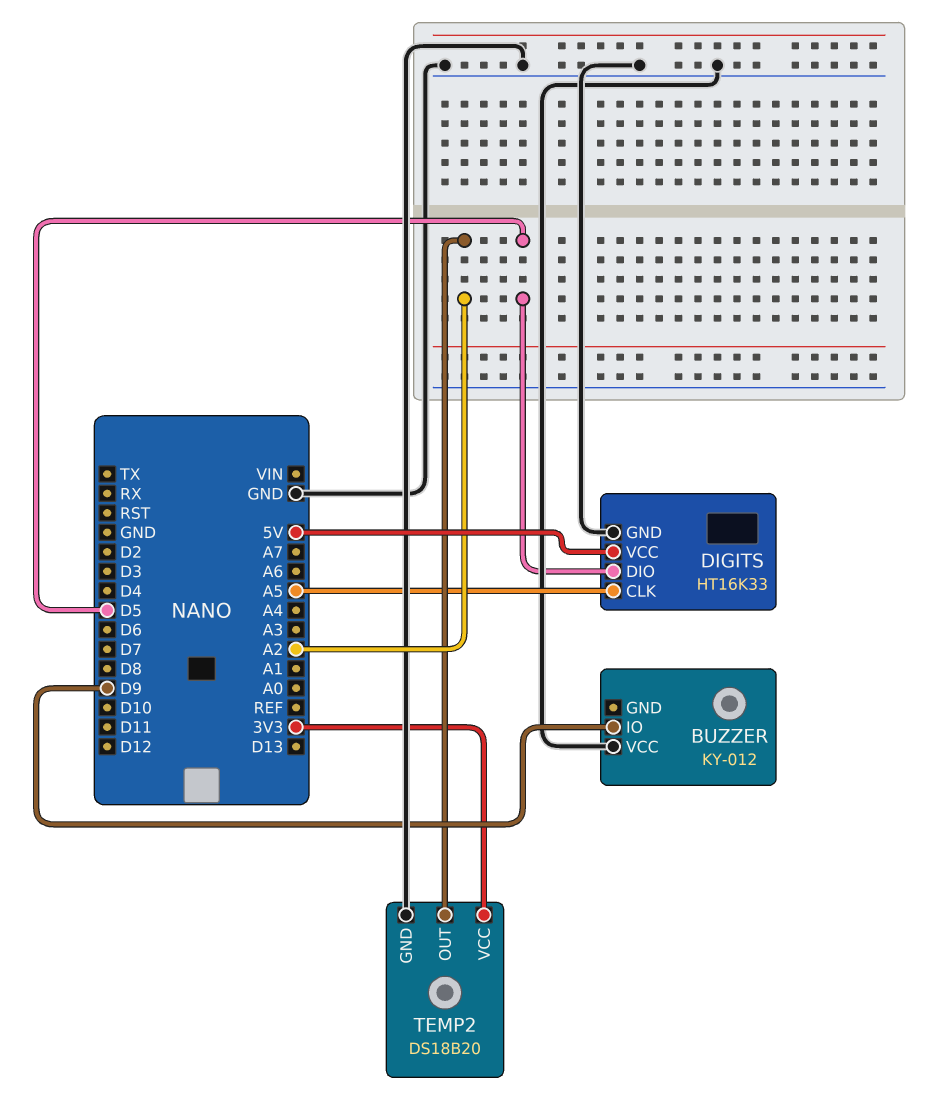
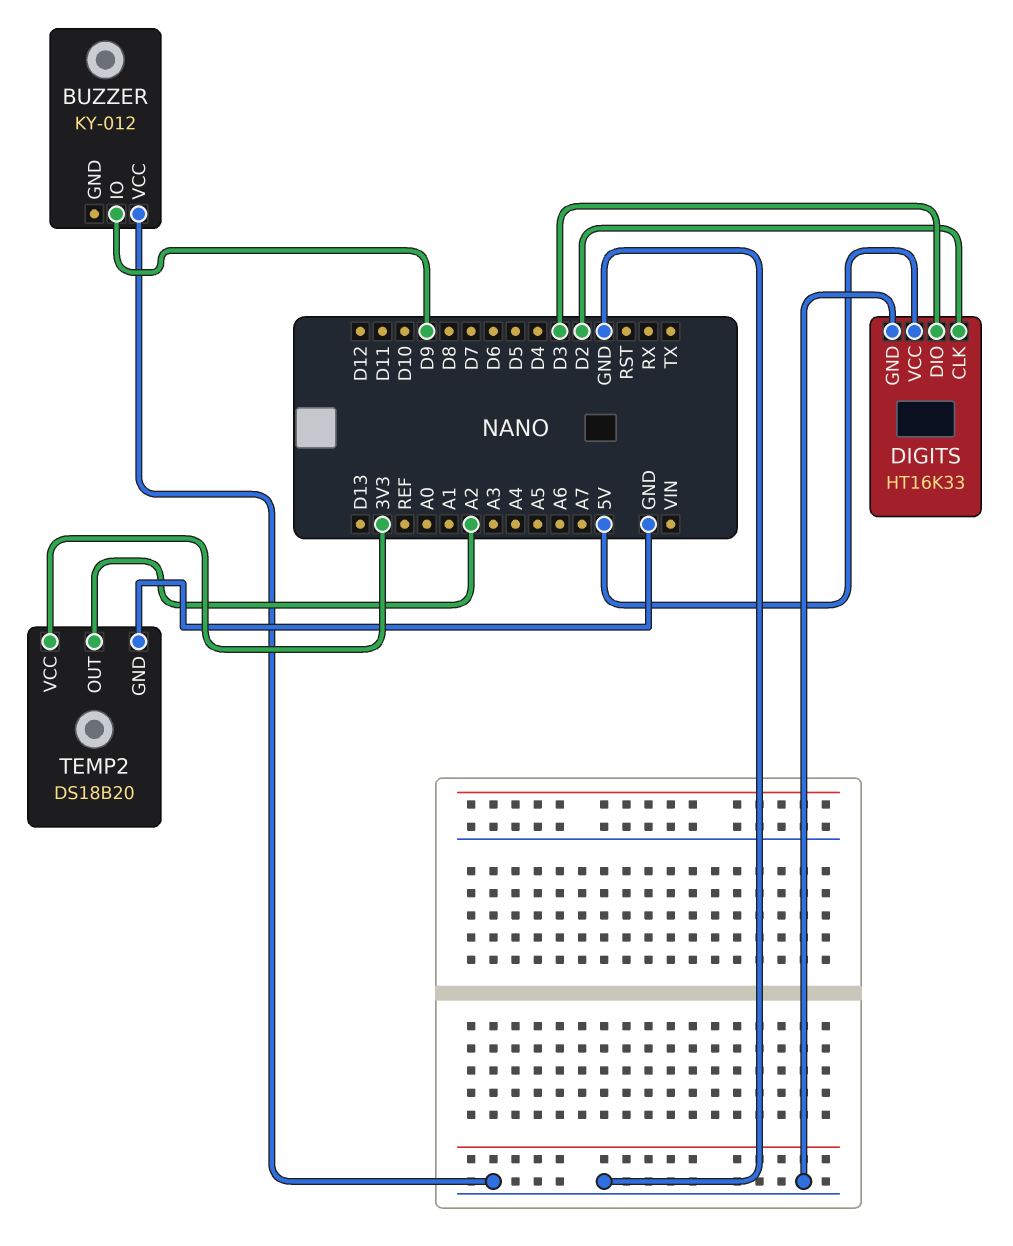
DIGITS pin CLK: A5 -> D2
DIGITS pin DIO: D5 -> D3

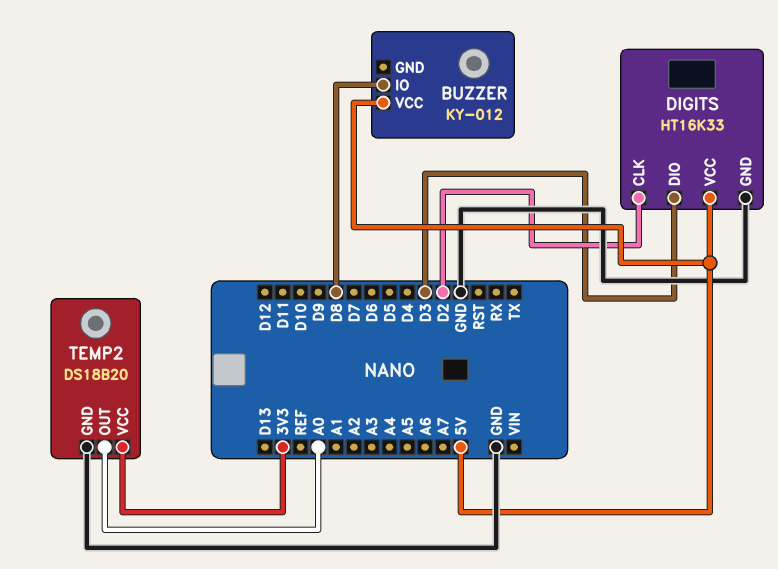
BUZZER pin IO: D9 -> D8
BUZZER pin VCC: GND -> 5V
TEMP2 pin OUT: A2 -> A0

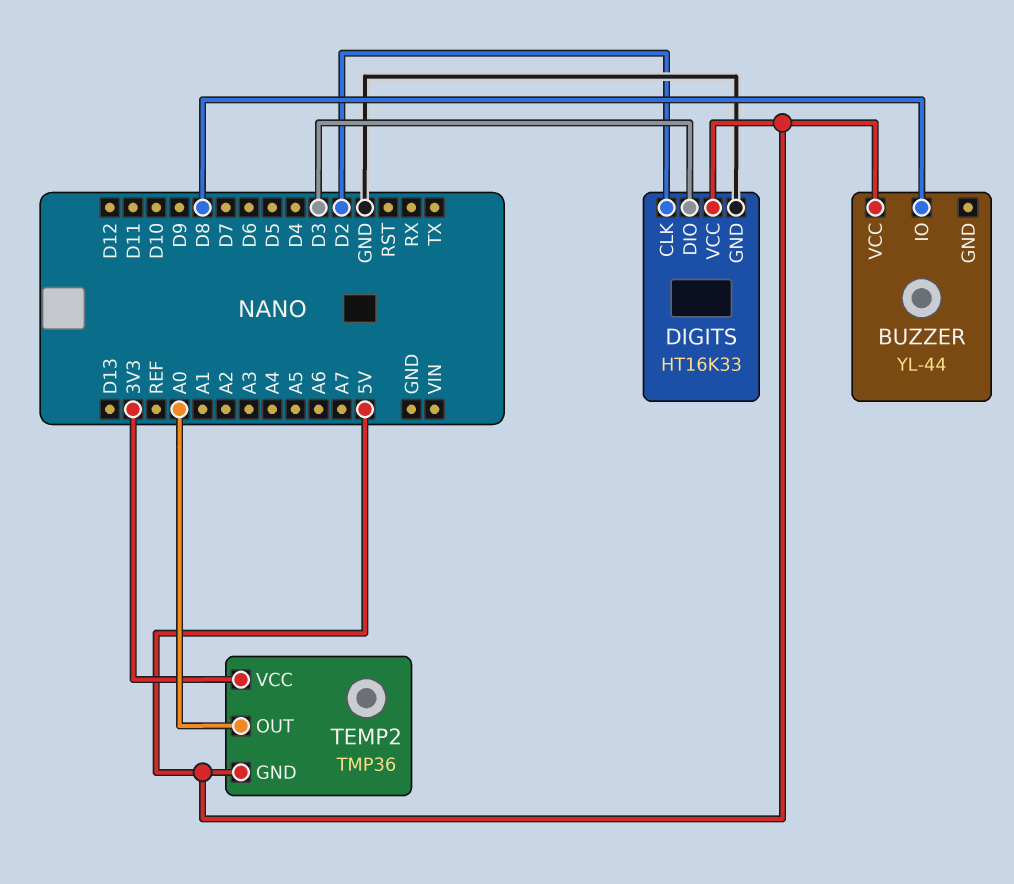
BUZZER: KY-012 -> YL-44
TEMP2: DS18B20 -> TMP36
TEMP2 pin GND: GND -> 5V

